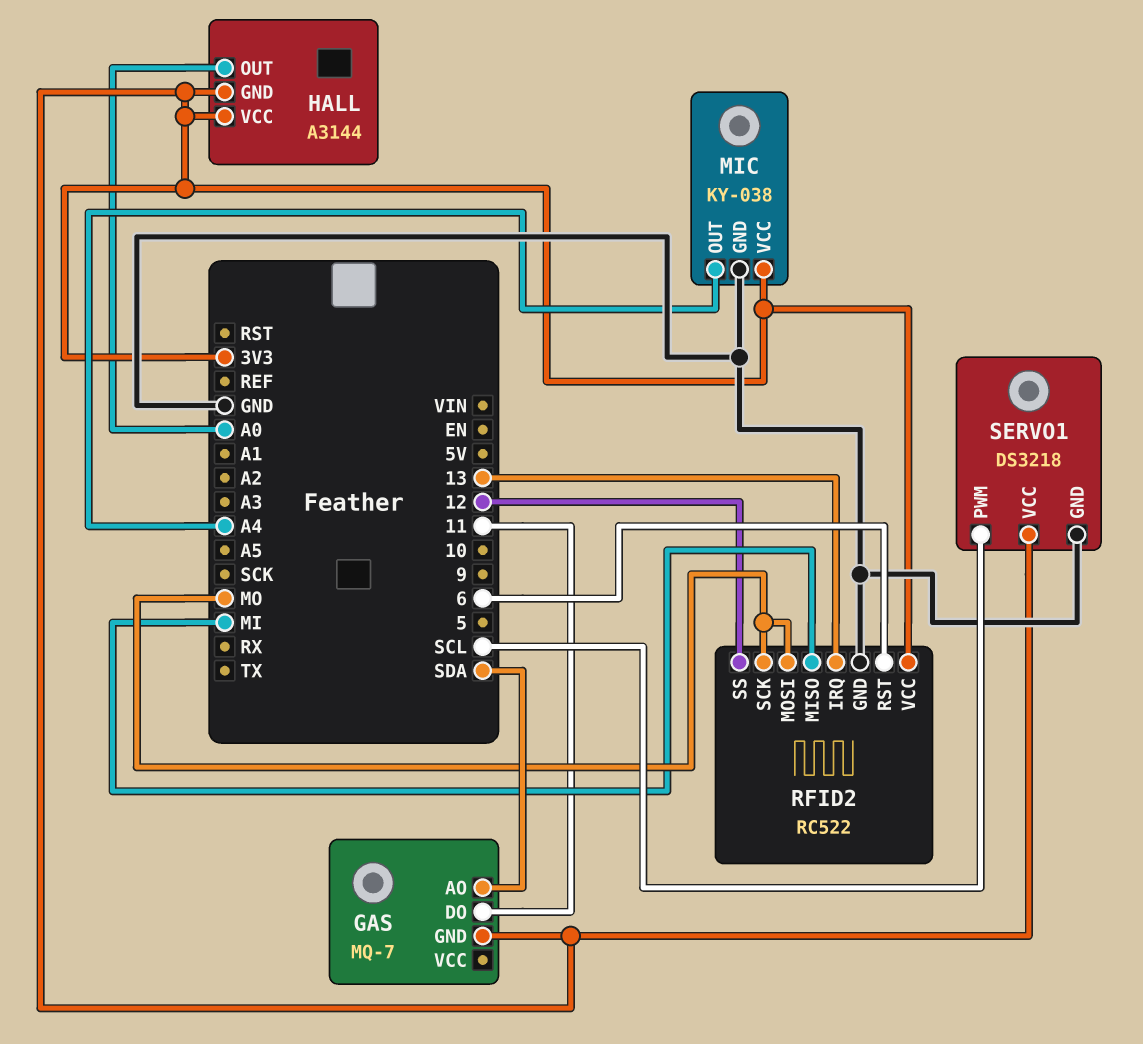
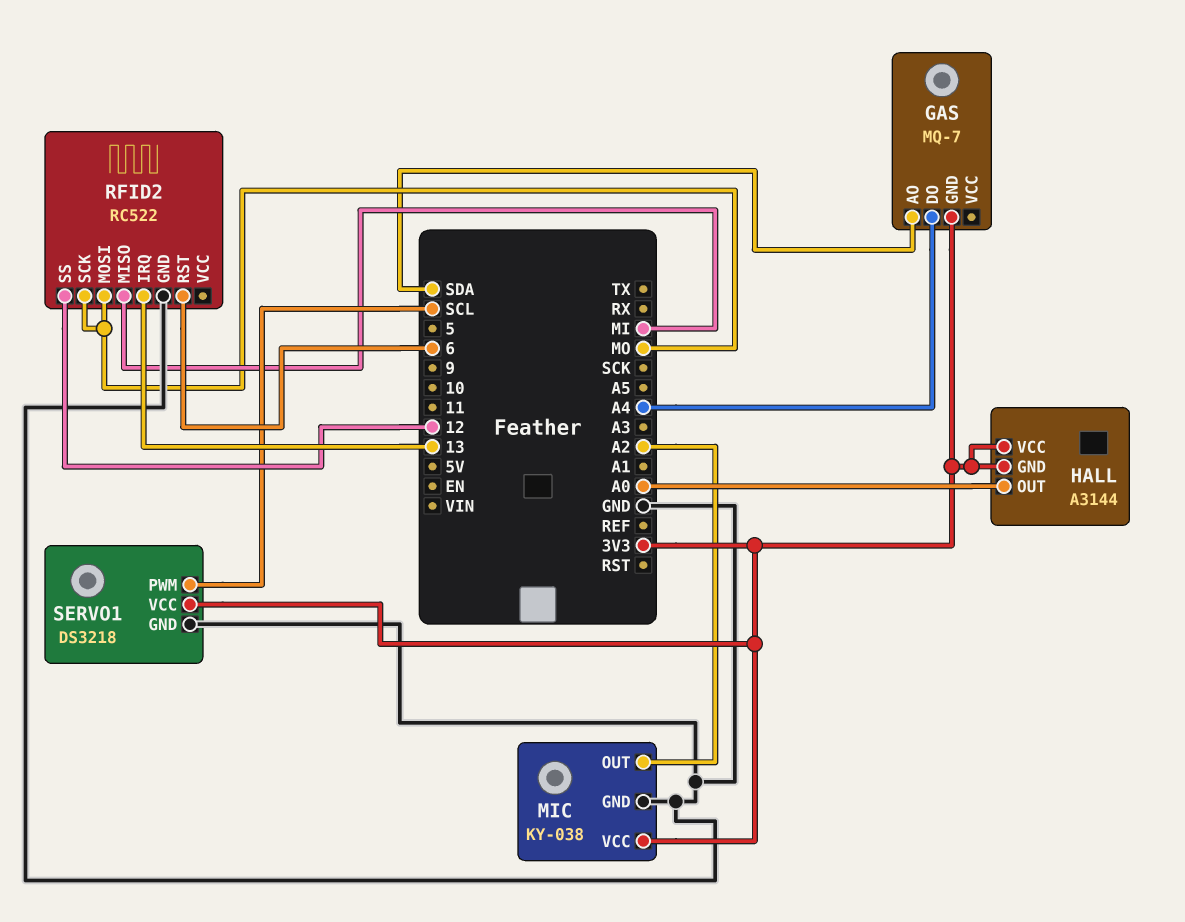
GAS pin DO: 11 -> A4
MIC pin OUT: A4 -> A2
RFID2 pin VCC: 3V3 -> none

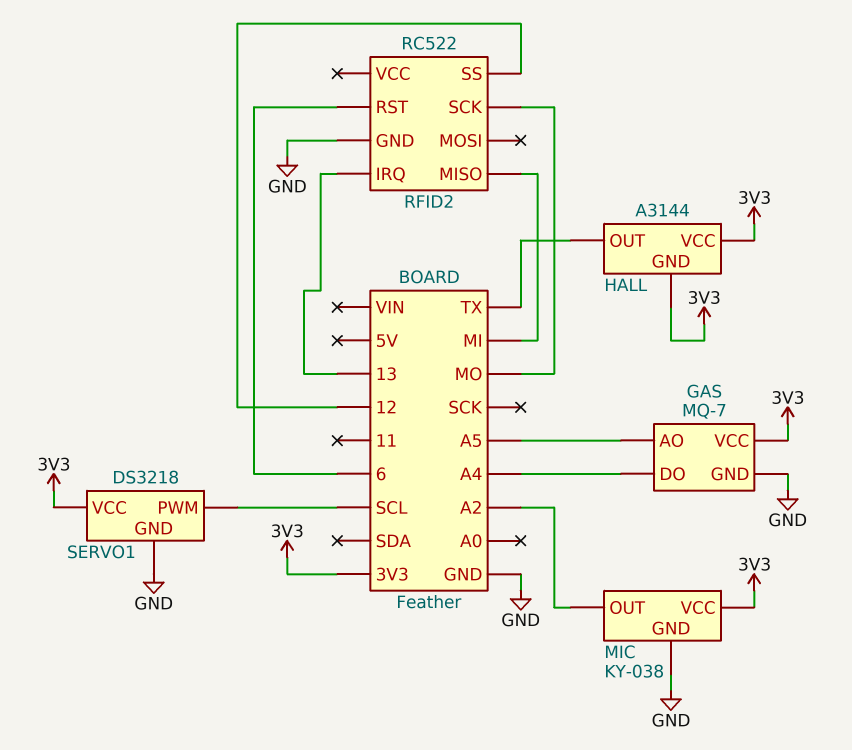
GAS pin AO: SDA -> A5
GAS pin GND: 3V3 -> GND
GAS pin VCC: none -> 3V3
HALL pin OUT: A0 -> TX
RFID2 pin MOSI: MO -> none

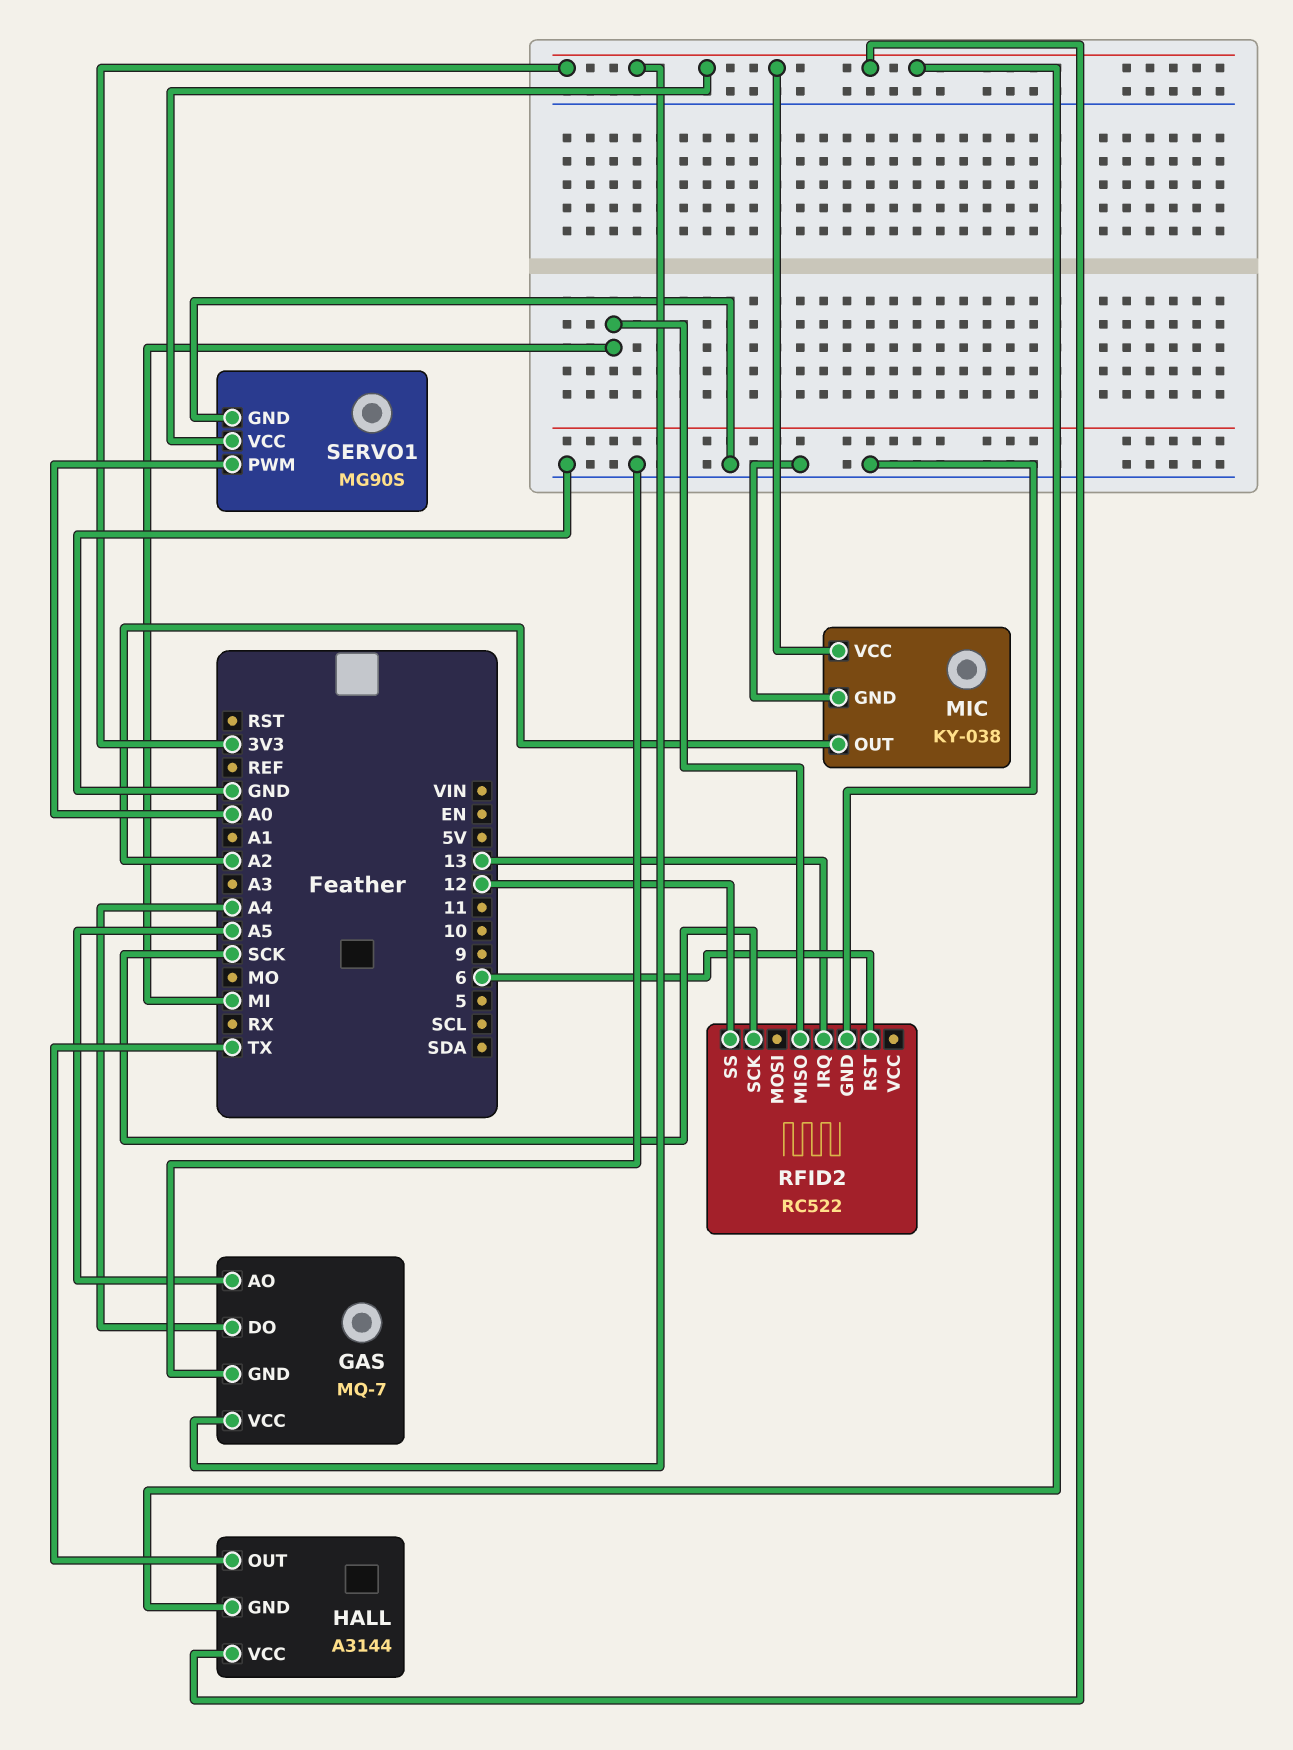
RFID2 pin SCK: MO -> SCK
SERVO1: DS3218 -> MG90S
SERVO1 pin PWM: SCL -> A0

